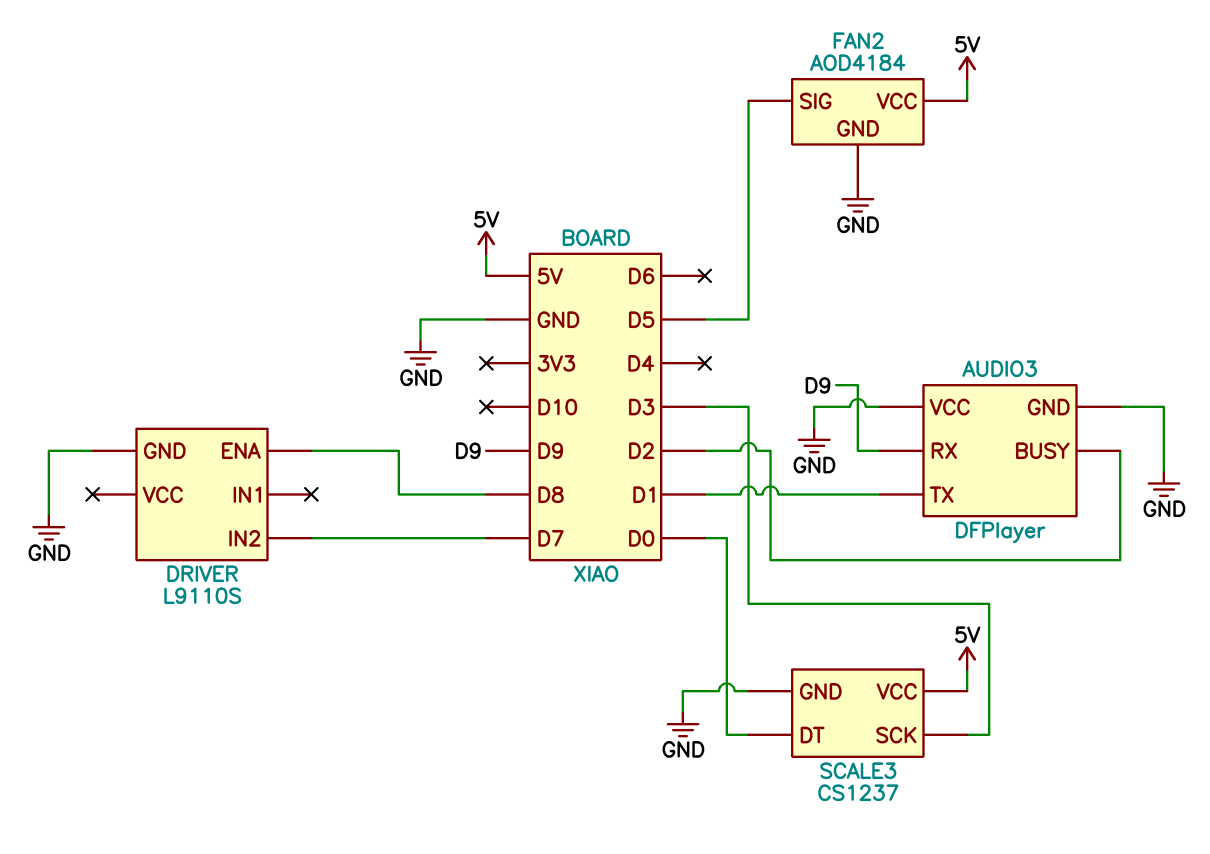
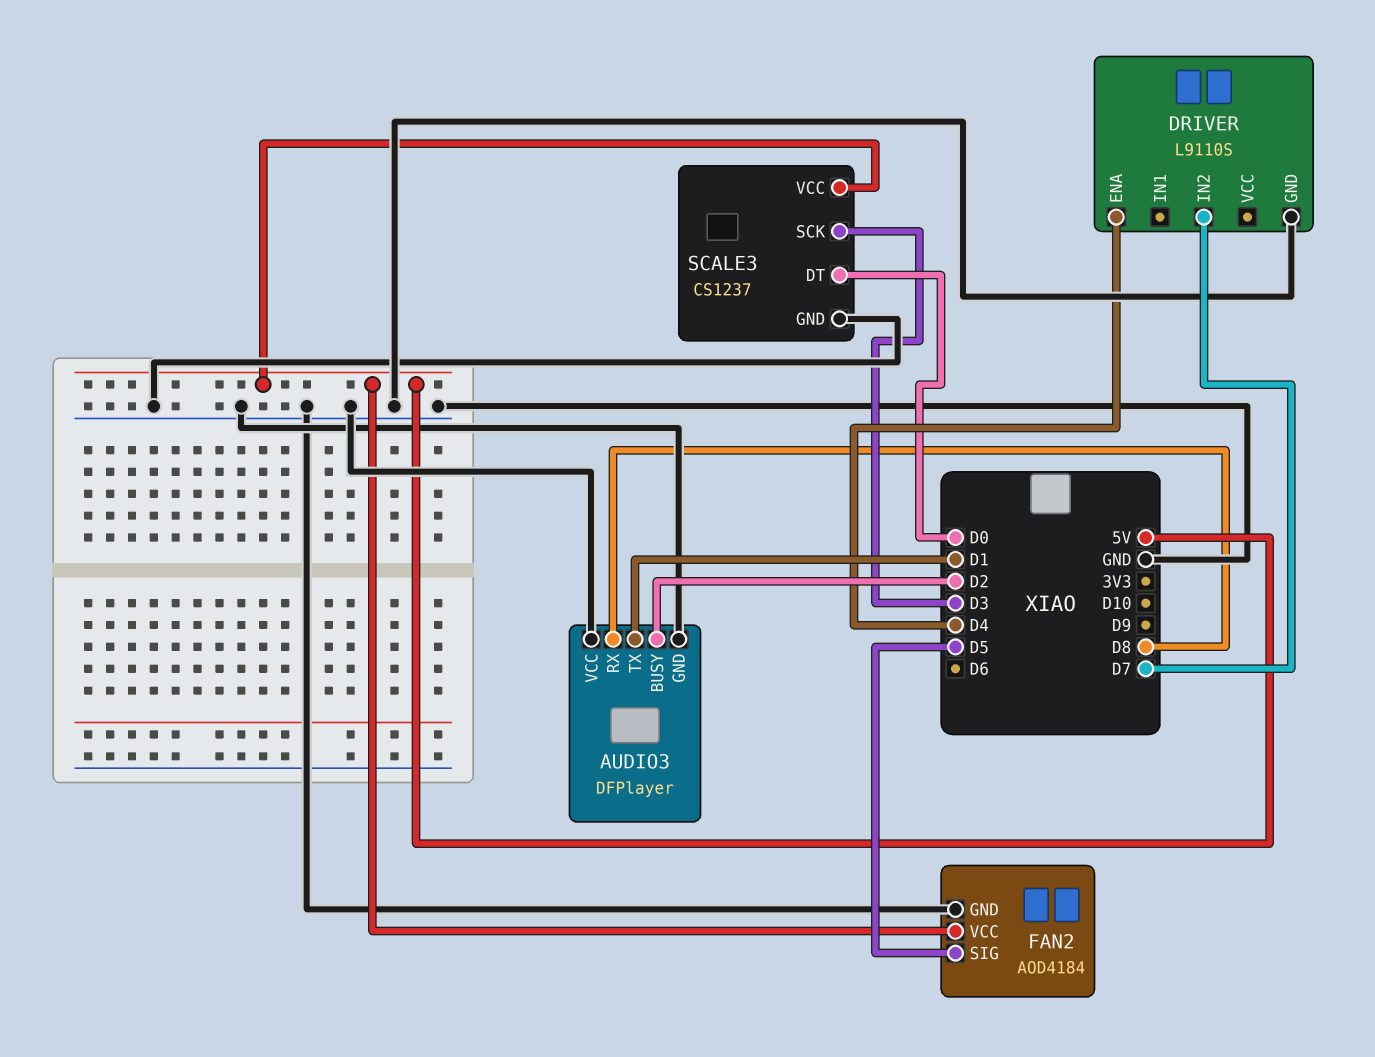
AUDIO3 pin RX: D9 -> D8
DRIVER pin ENA: D8 -> D4

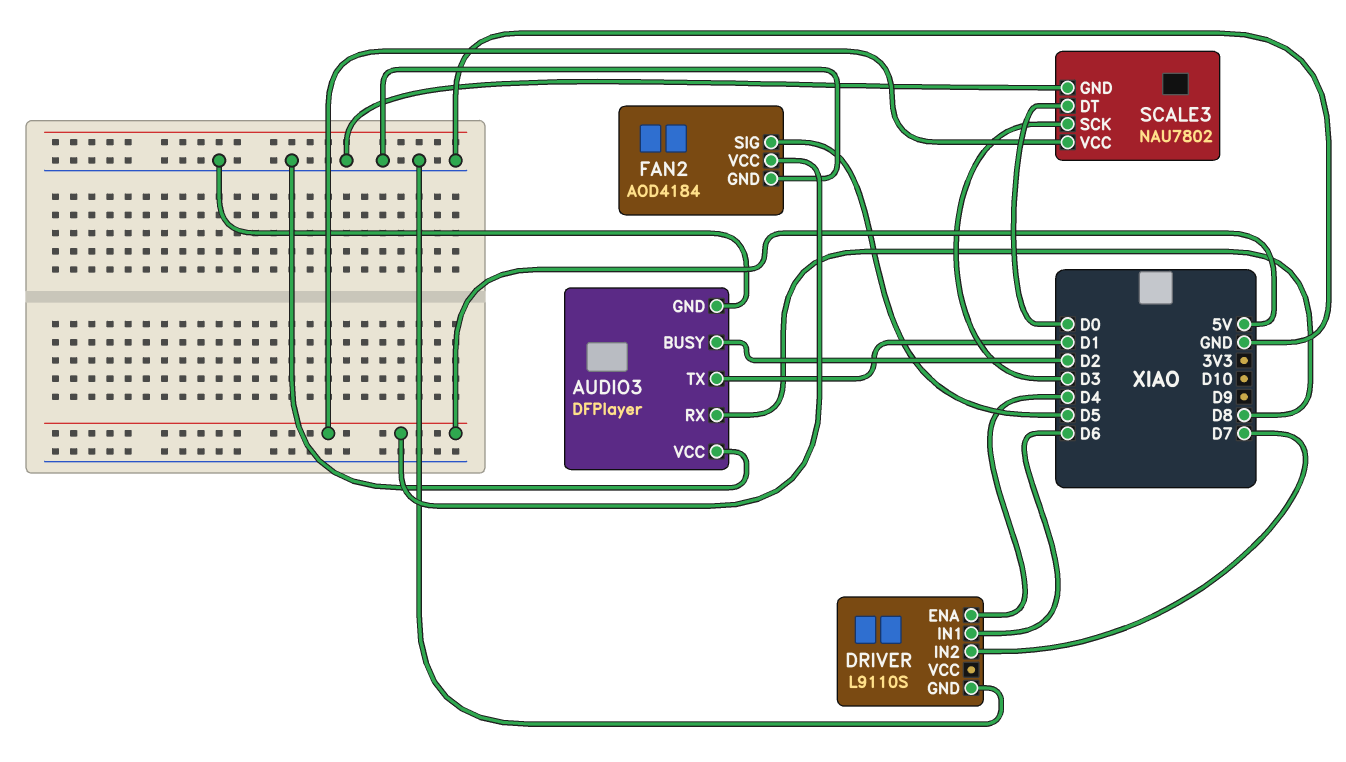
DRIVER pin IN1: none -> D6
SCALE3: CS1237 -> NAU7802

